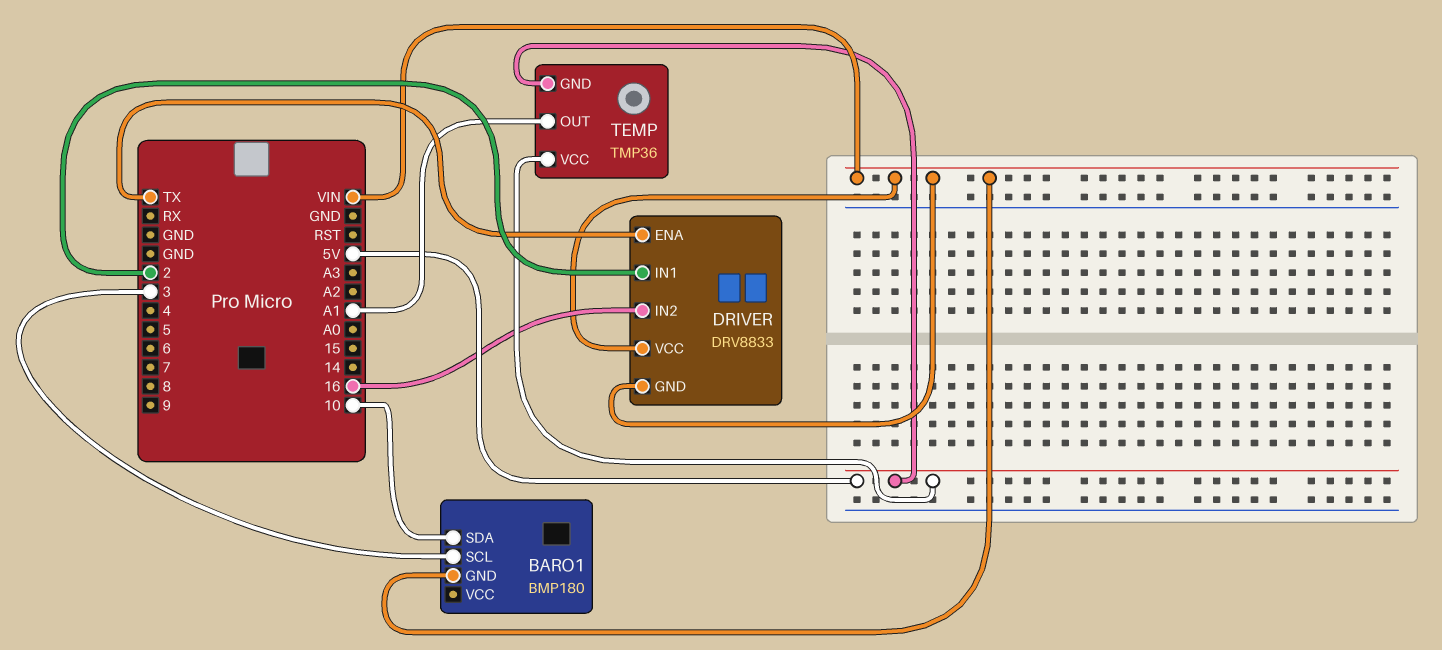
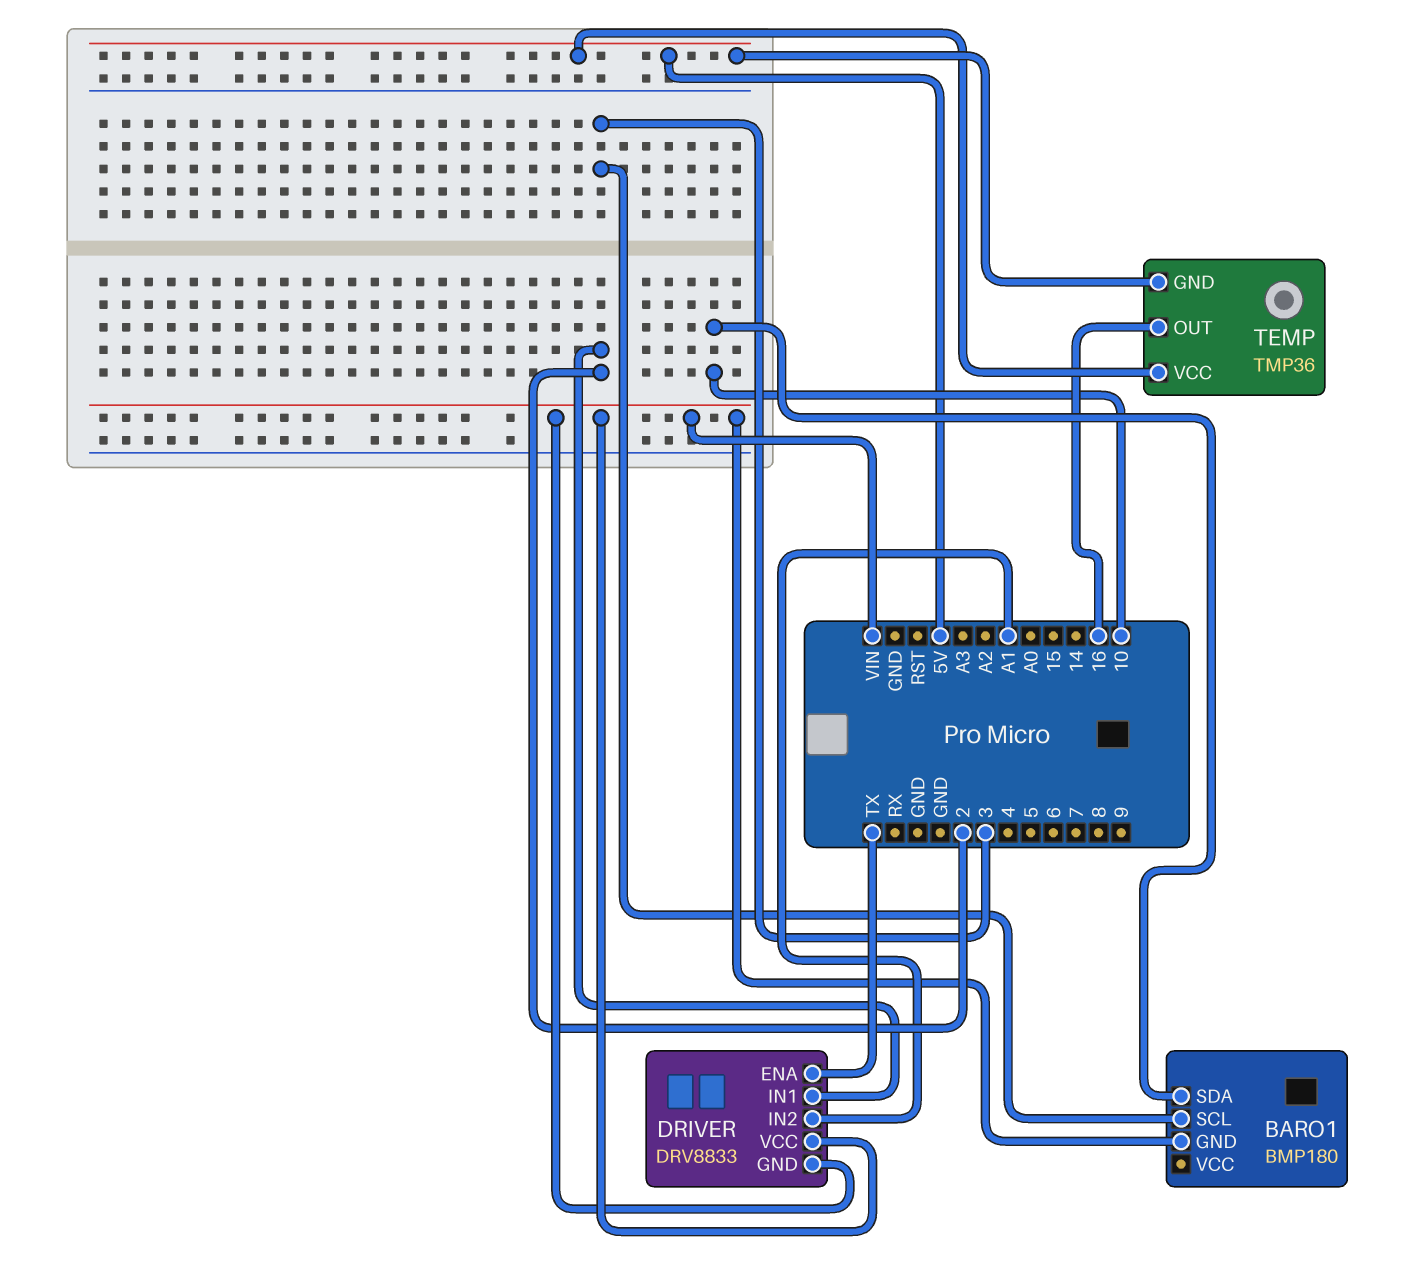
DRIVER pin IN2: 16 -> A1
TEMP pin OUT: A1 -> 16

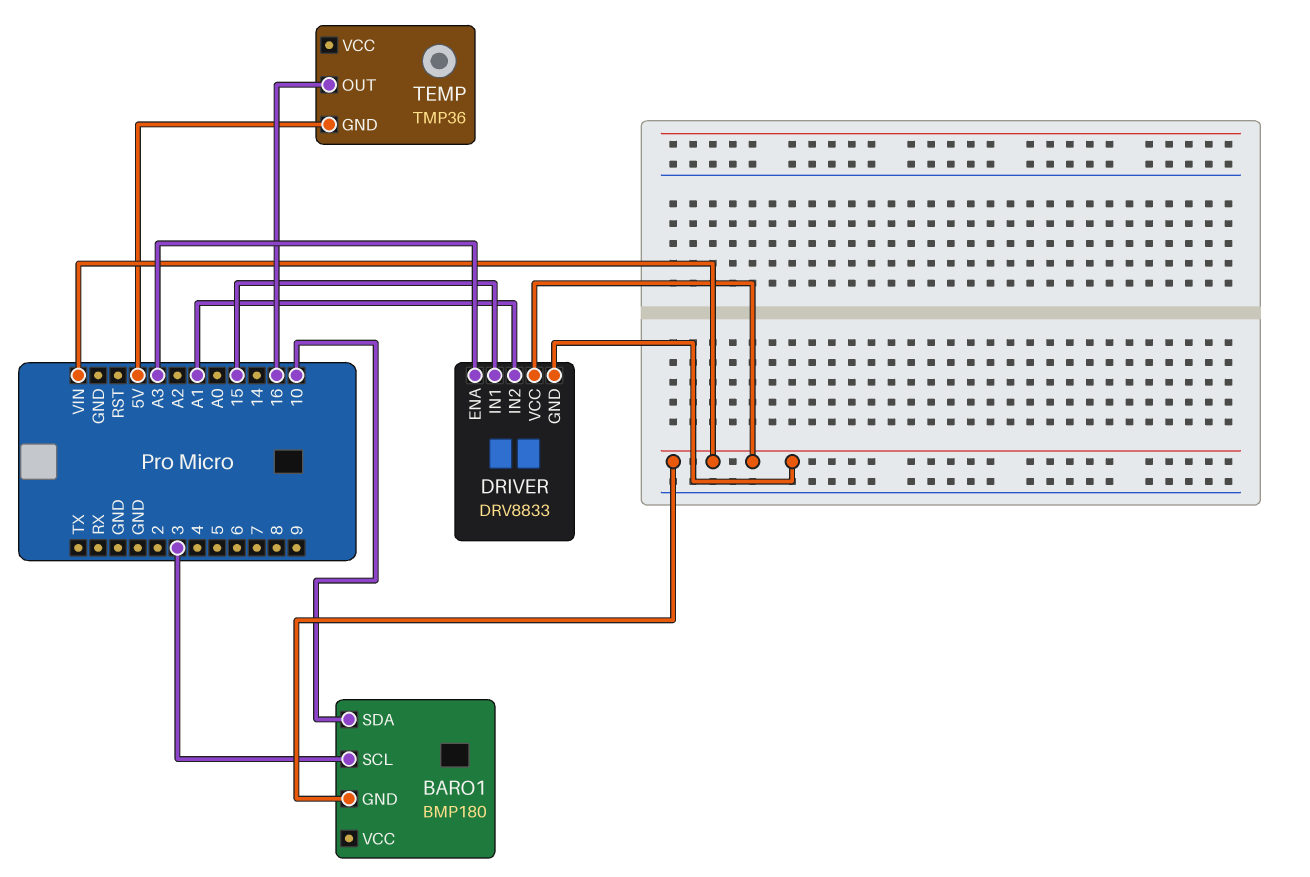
DRIVER pin ENA: TX -> A3
DRIVER pin IN1: 2 -> 15
TEMP pin VCC: 5V -> none

